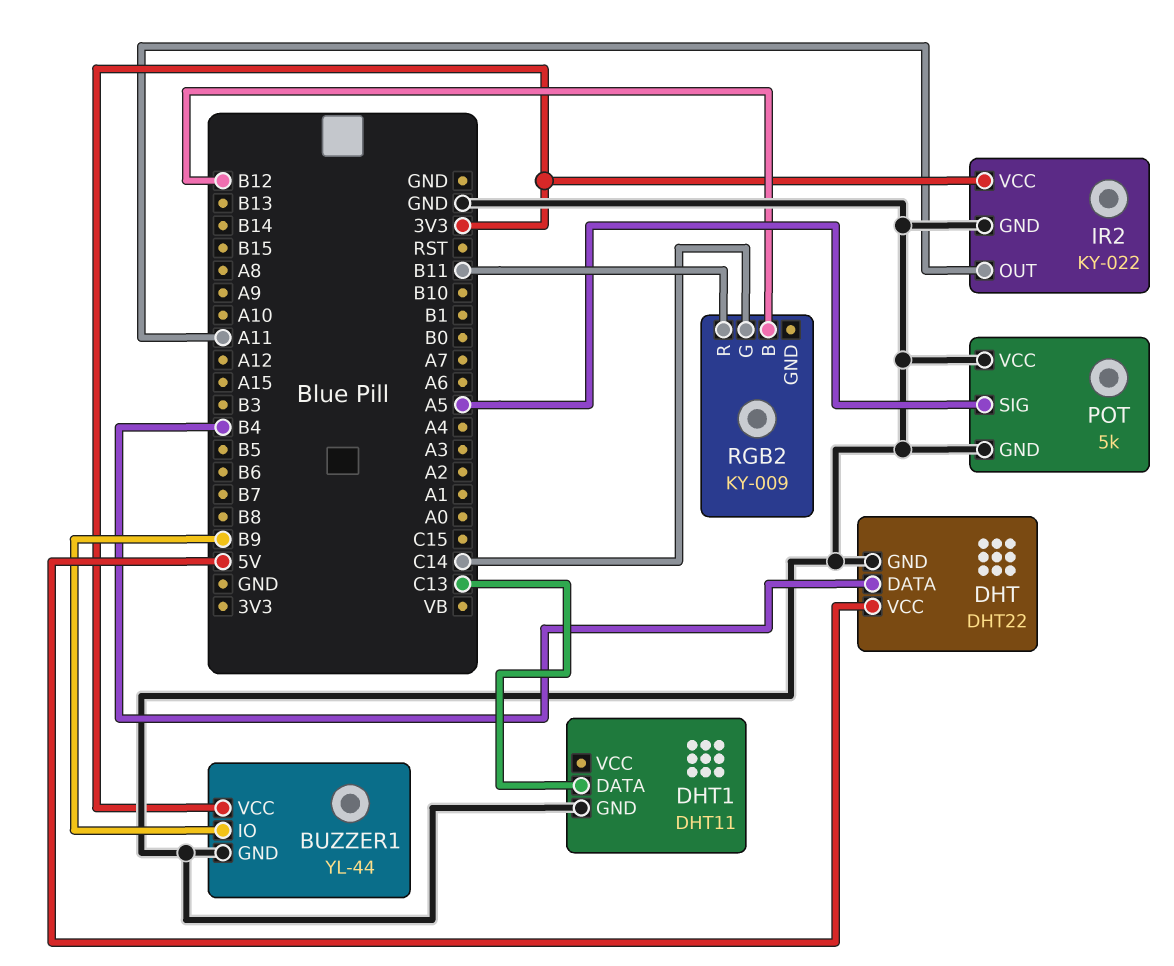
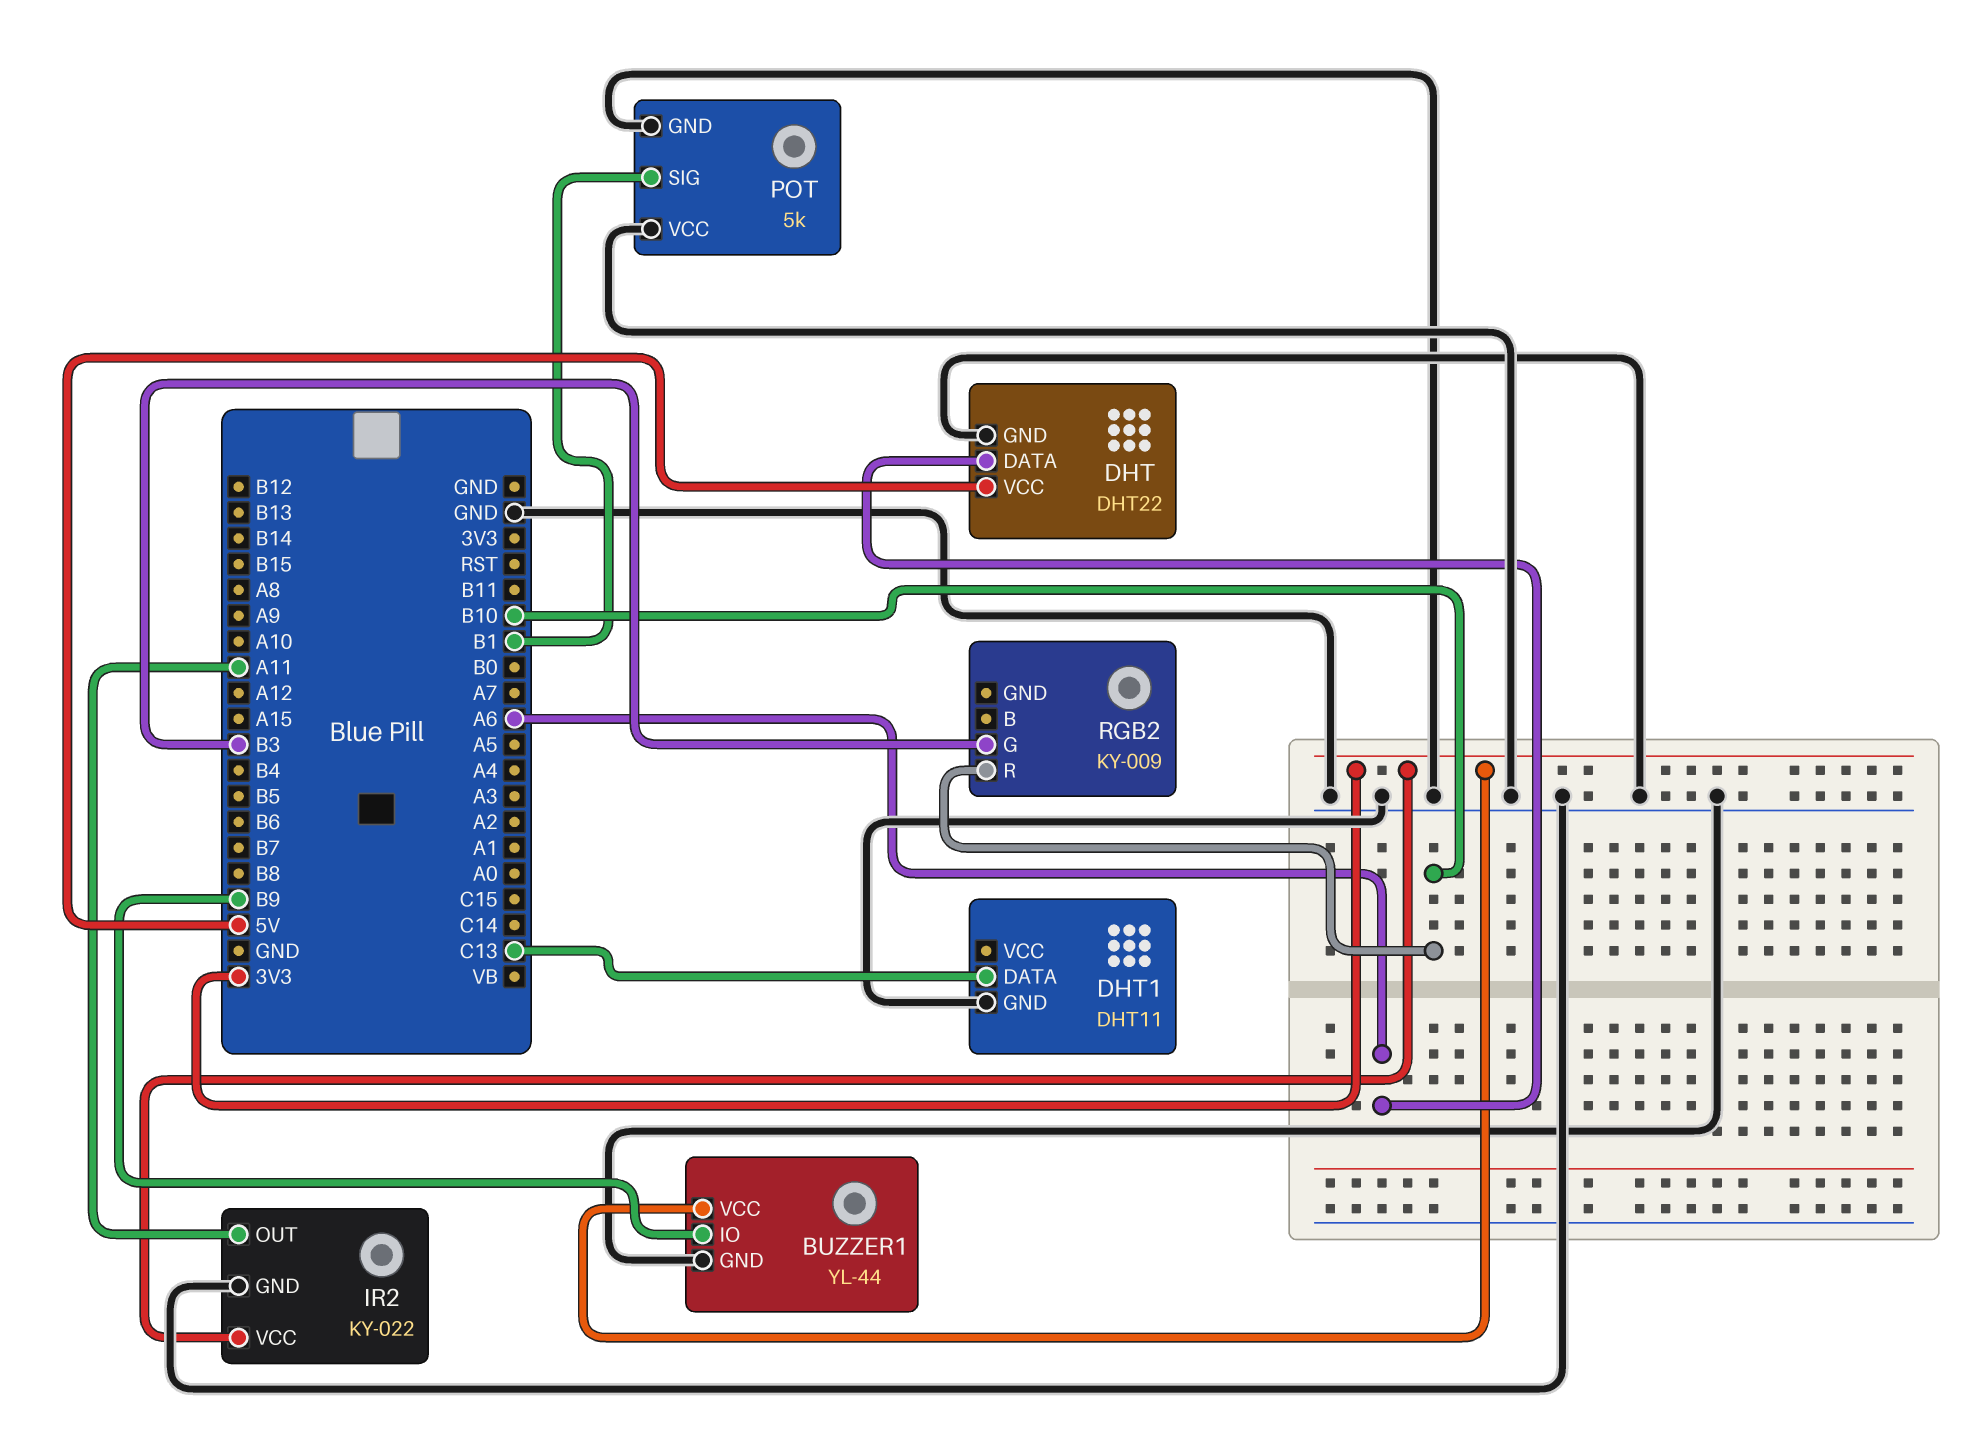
DHT pin DATA: B4 -> A6
POT pin SIG: A5 -> B1
RGB2 pin B: B12 -> none
RGB2 pin G: C14 -> B3
RGB2 pin R: B11 -> B10

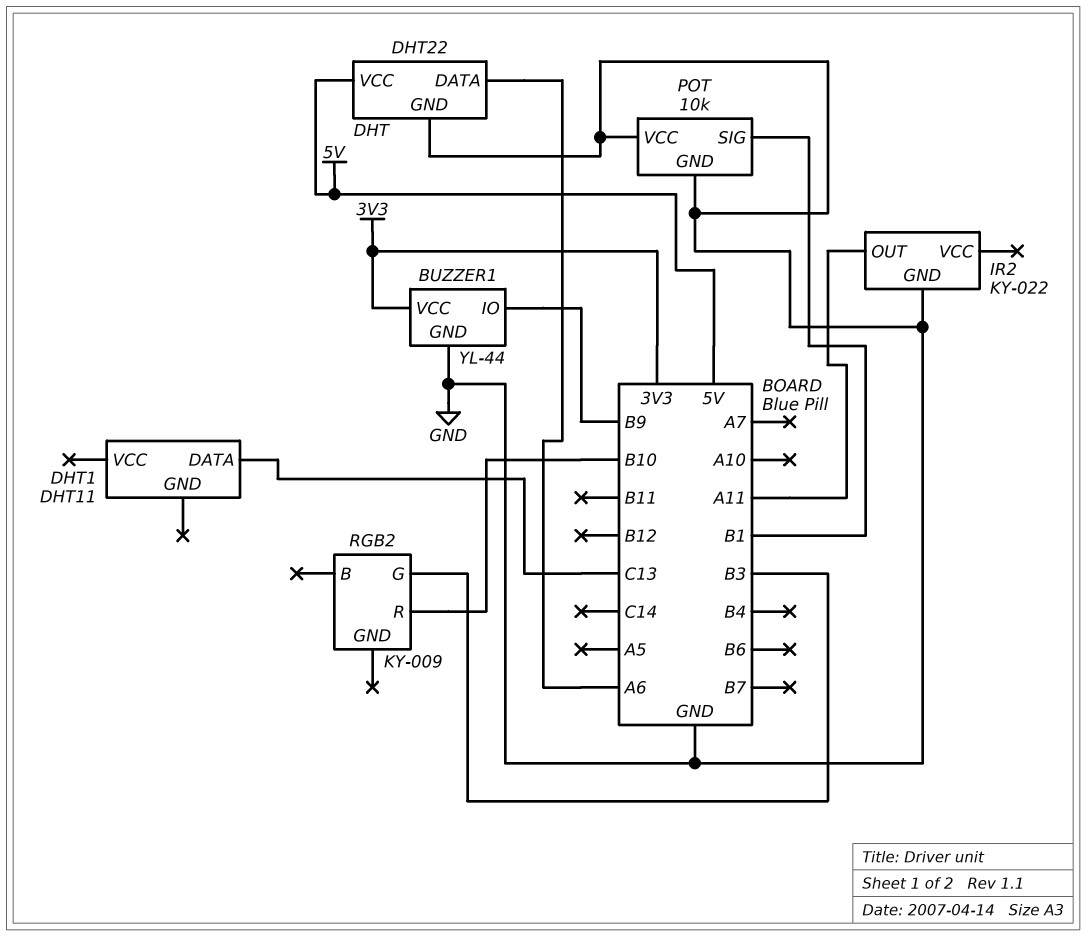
DHT1 pin GND: GND -> none
IR2 pin VCC: 3V3 -> none
POT: 5k -> 10k

